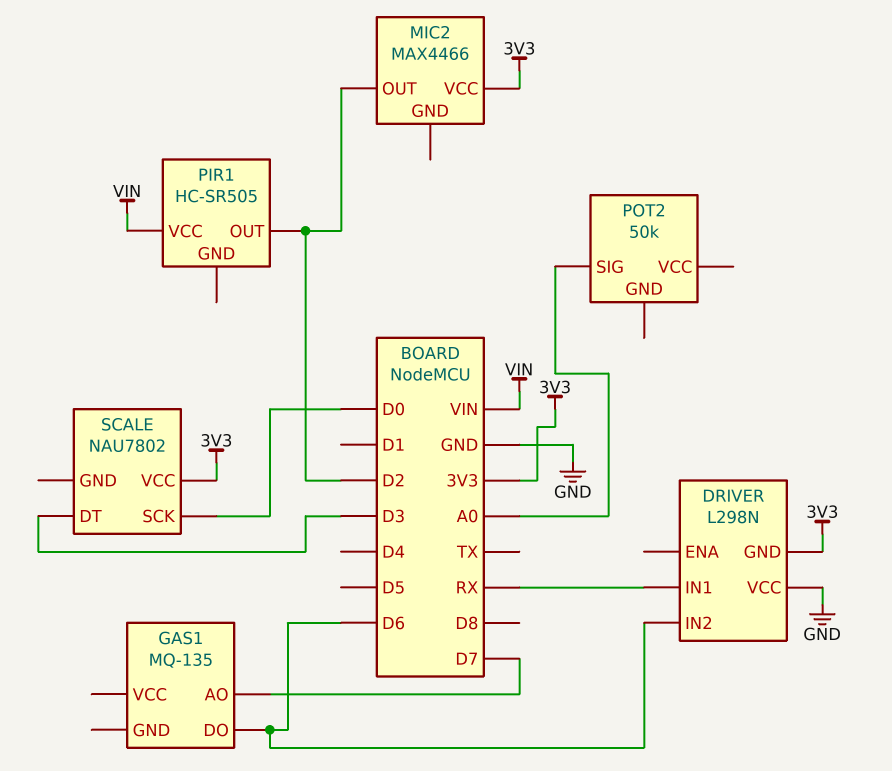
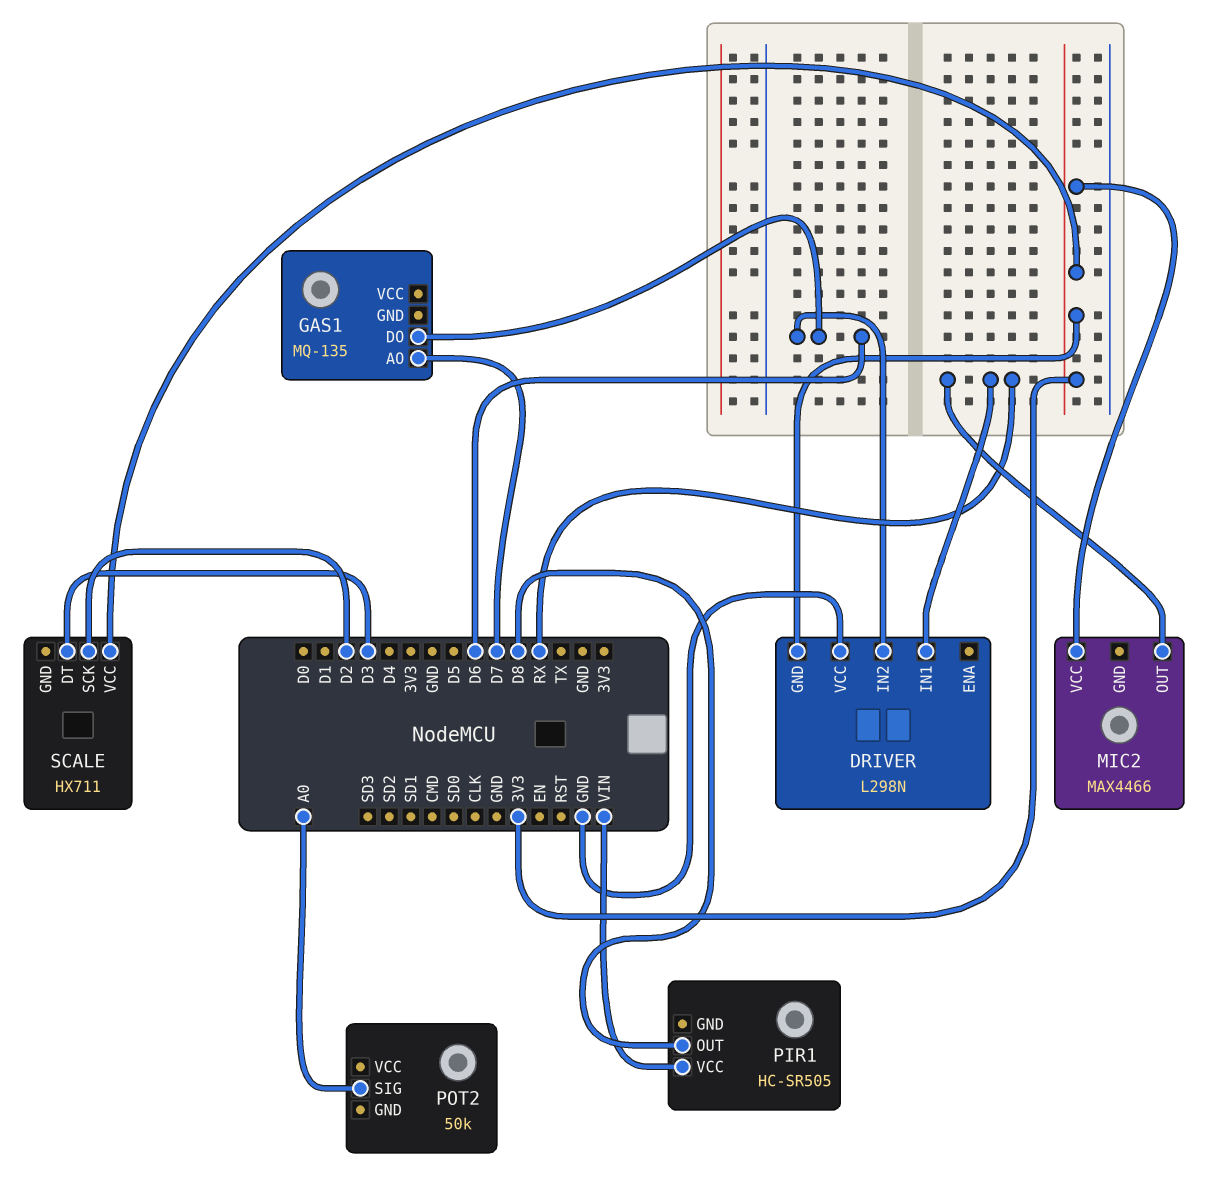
MIC2 pin OUT: D2 -> RX
PIR1 pin OUT: D2 -> D8
SCALE: NAU7802 -> HX711
SCALE pin SCK: D0 -> D2

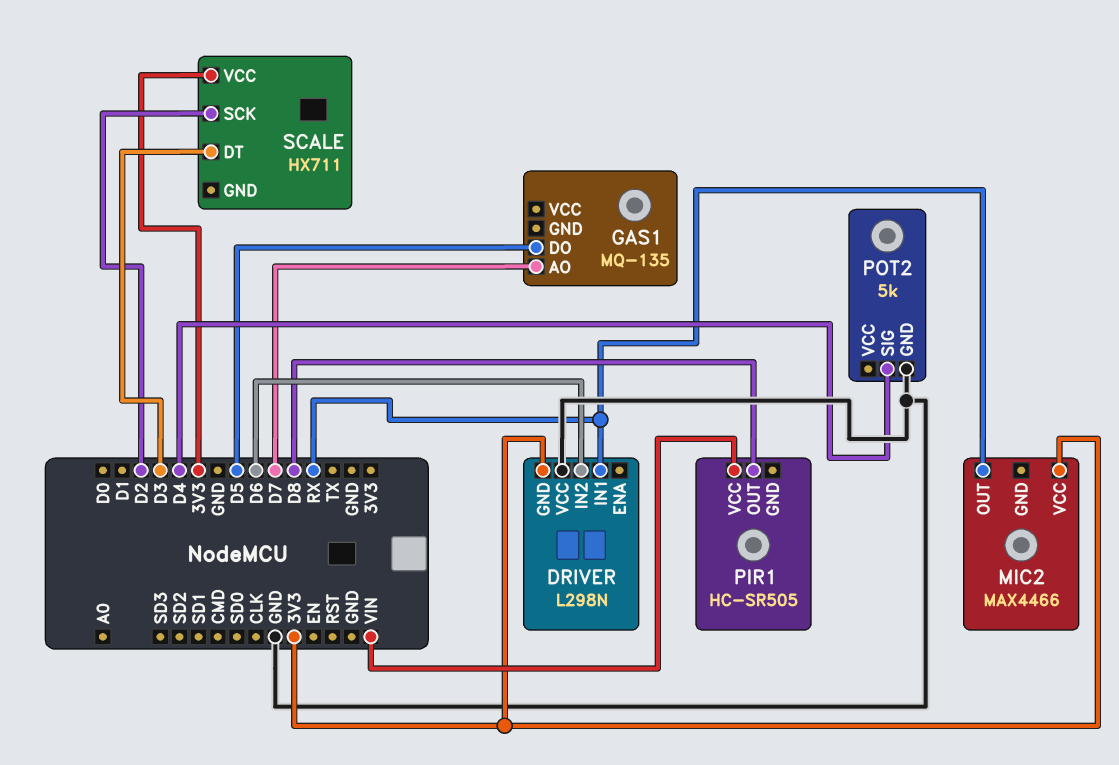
GAS1 pin DO: D6 -> D5
POT2: 50k -> 5k
POT2 pin GND: none -> GND
POT2 pin SIG: A0 -> D4

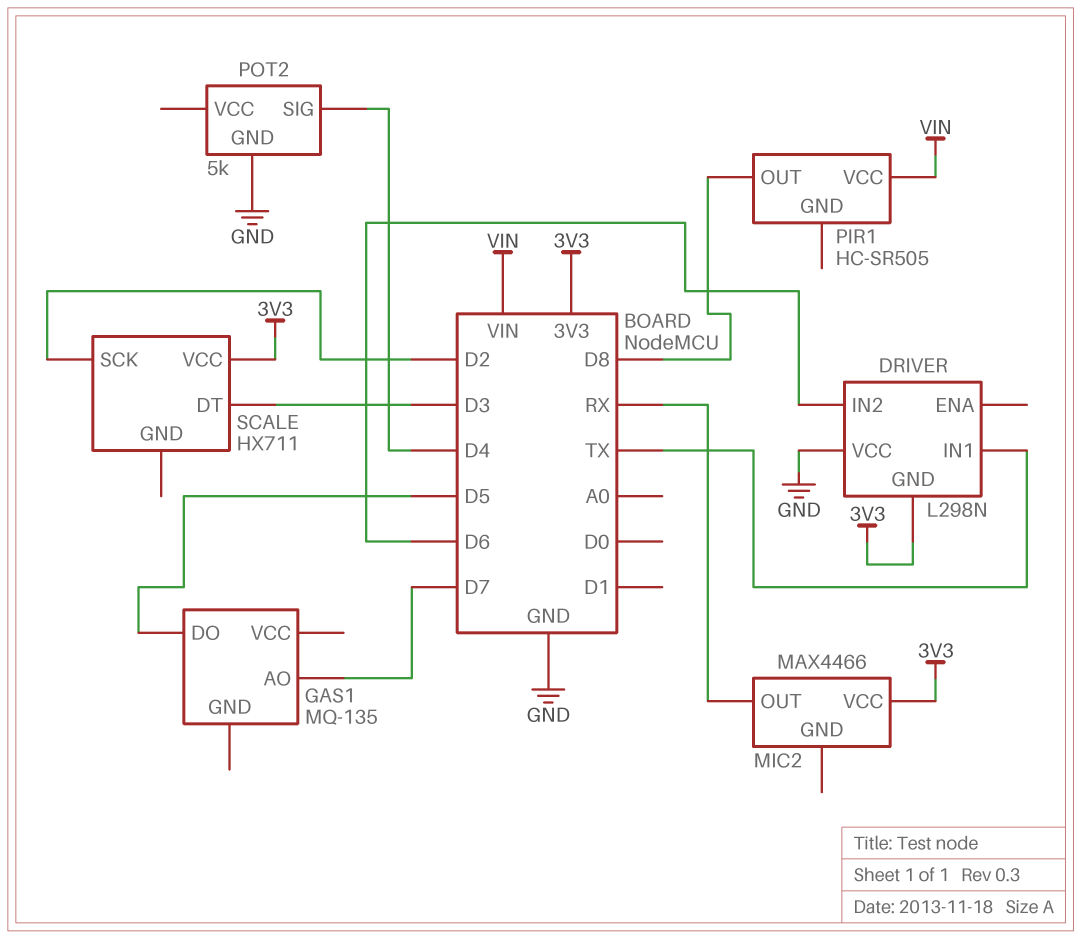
DRIVER pin IN1: RX -> TX

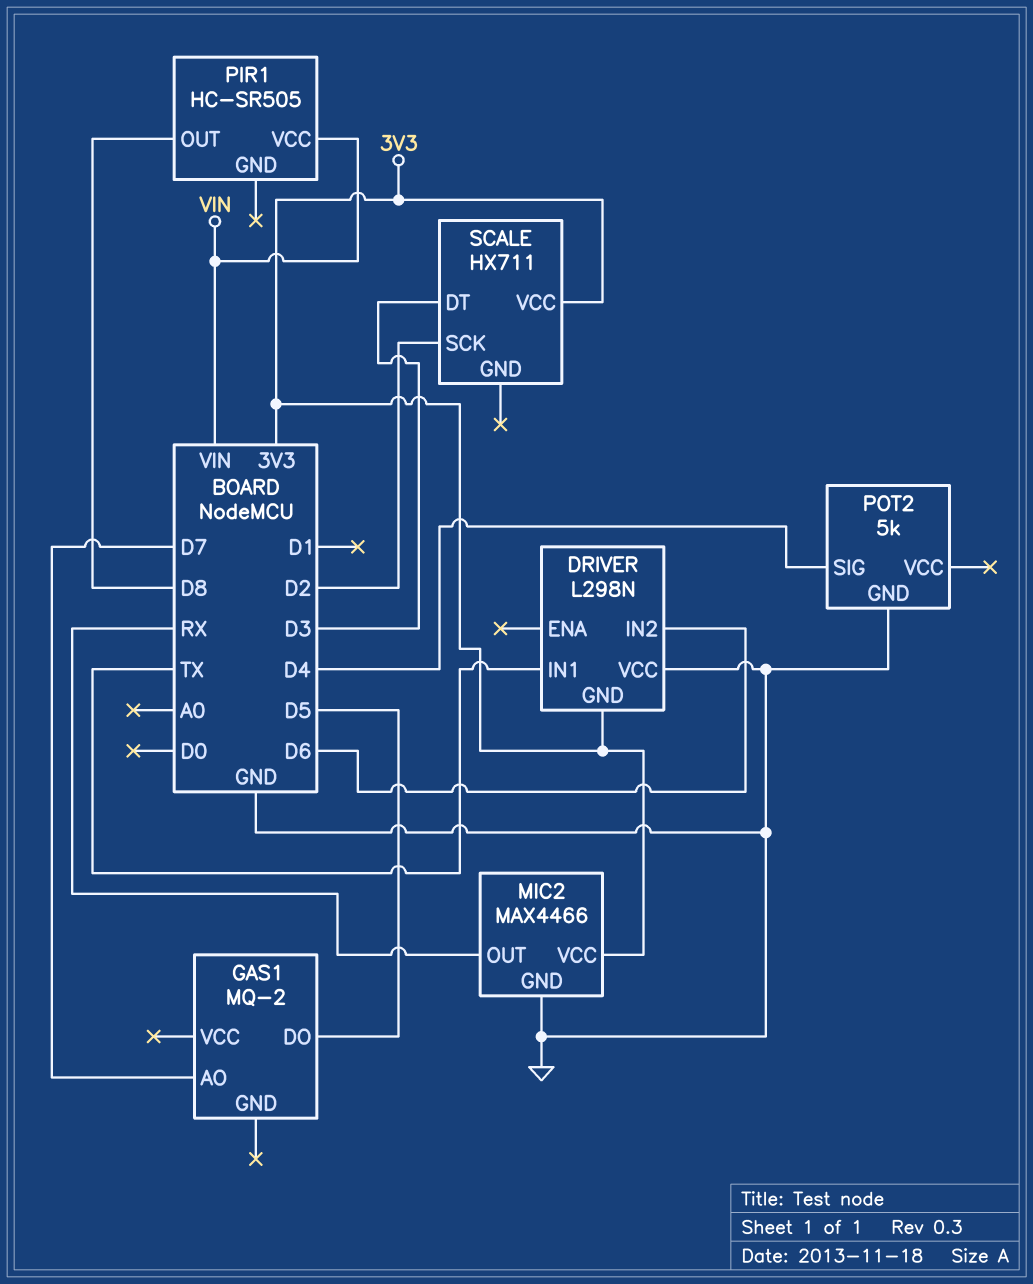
GAS1: MQ-135 -> MQ-2
MIC2 pin GND: none -> GND

